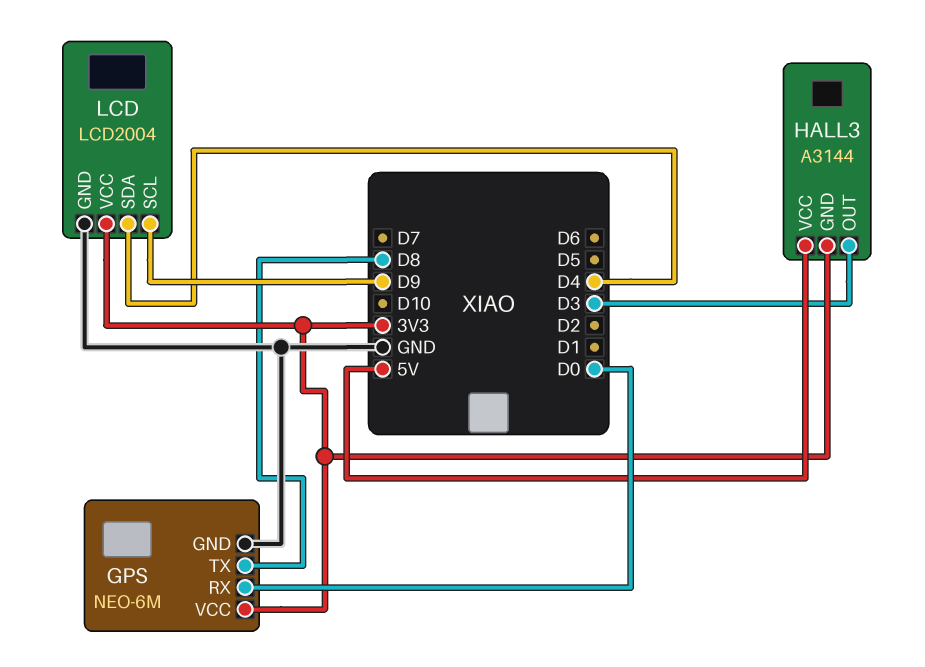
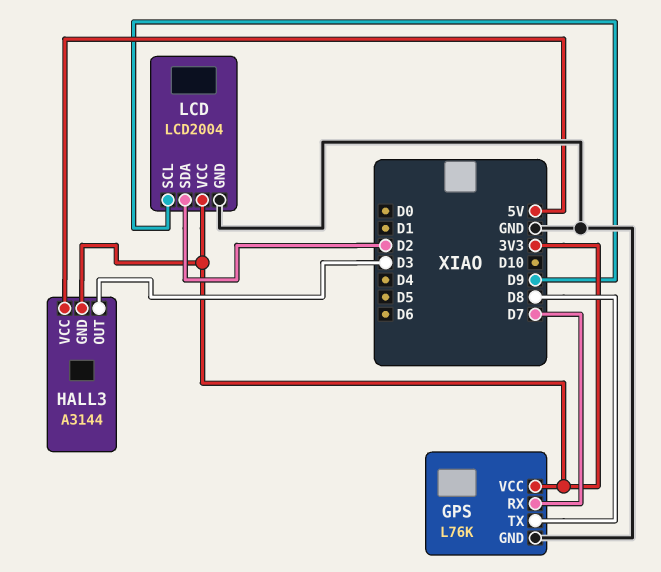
GPS: NEO-6M -> L76K
GPS pin RX: D0 -> D7
LCD pin SDA: D4 -> D2

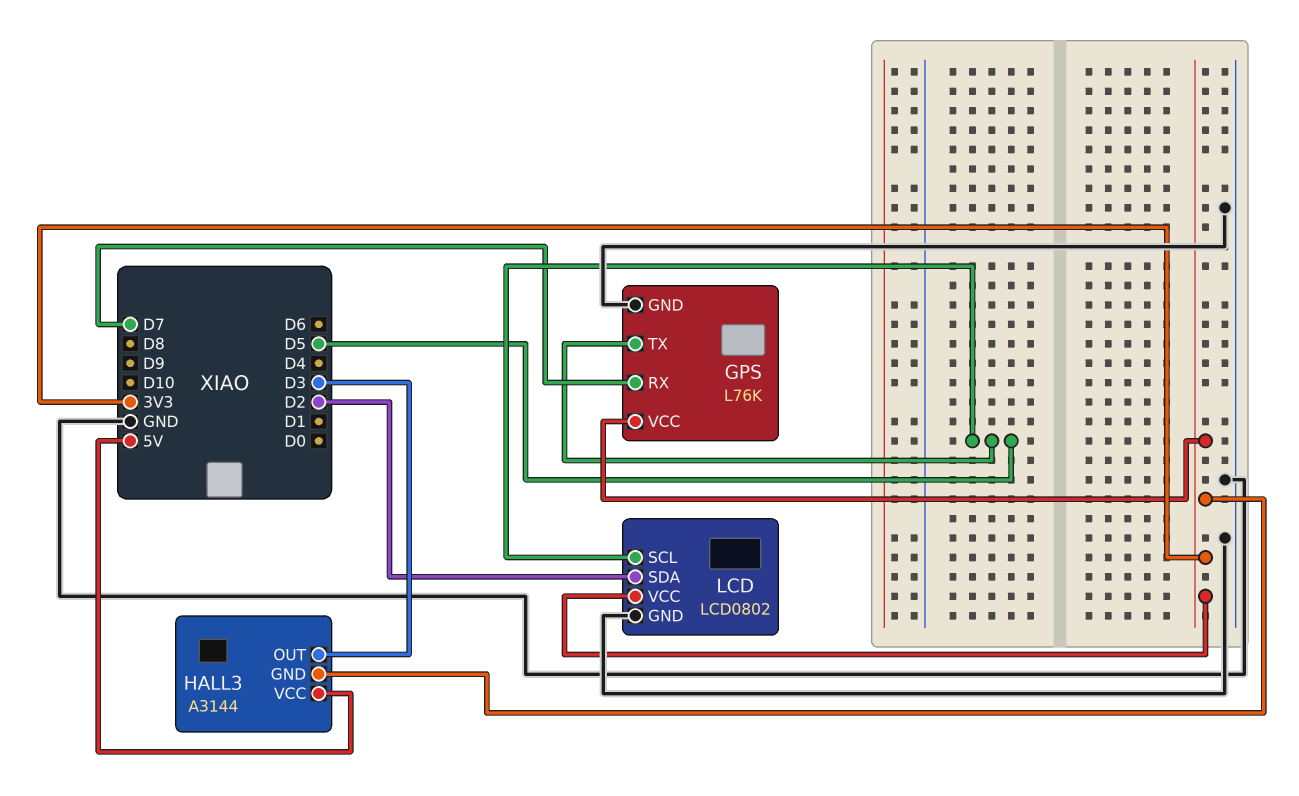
GPS pin TX: D8 -> D5
LCD: LCD2004 -> LCD0802
LCD pin SCL: D9 -> D5

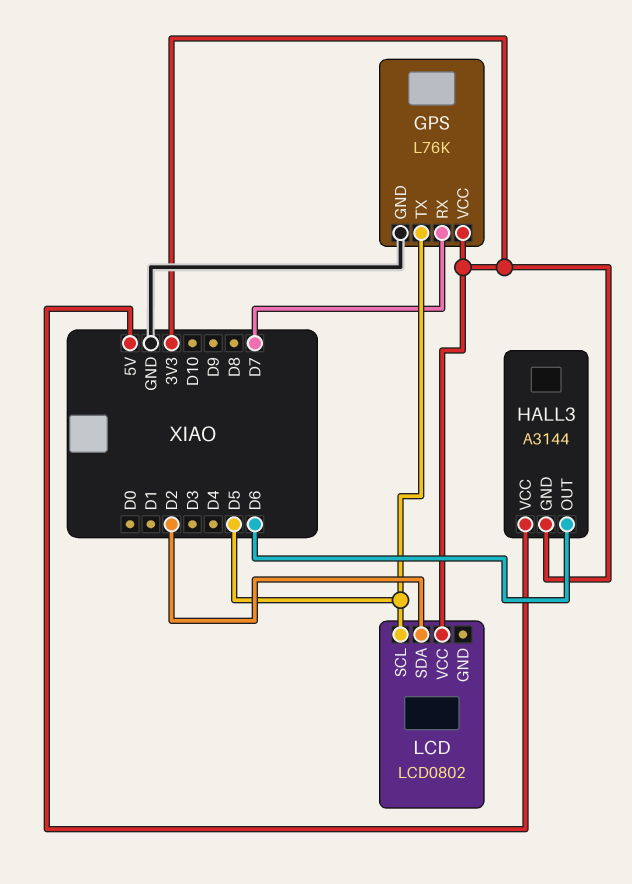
HALL3 pin OUT: D3 -> D6
LCD pin GND: GND -> none

